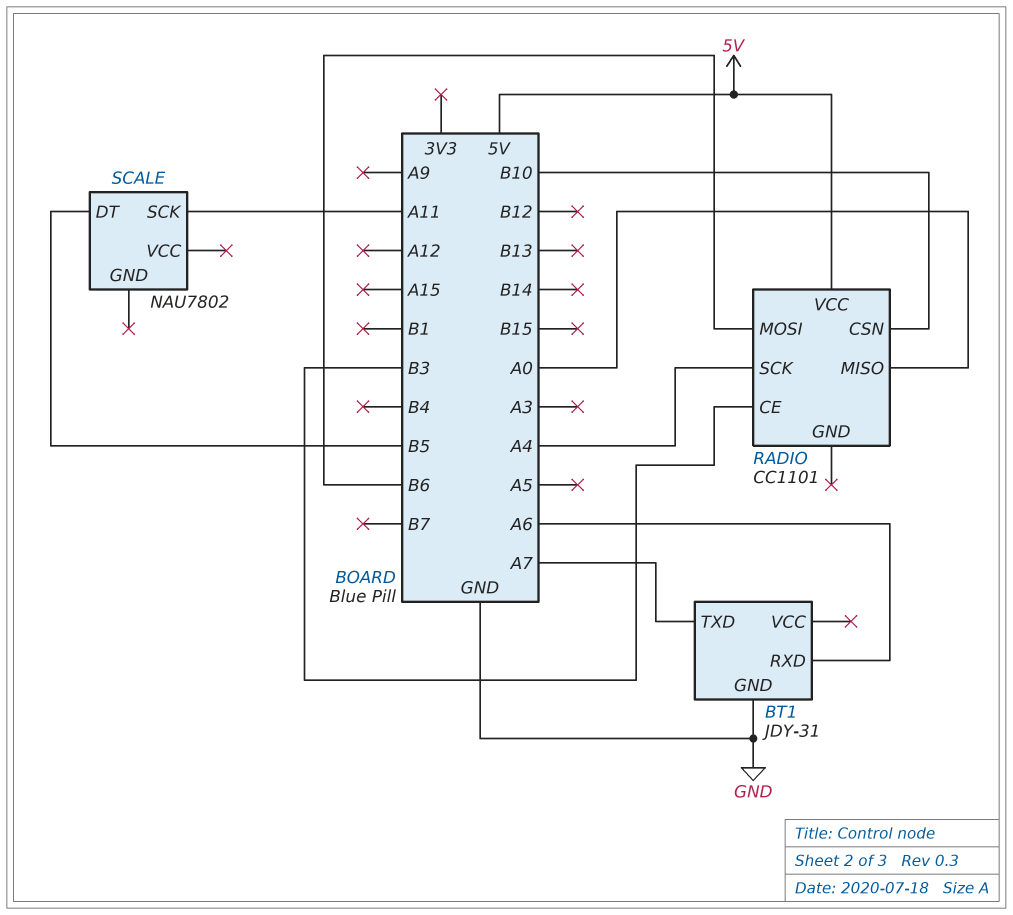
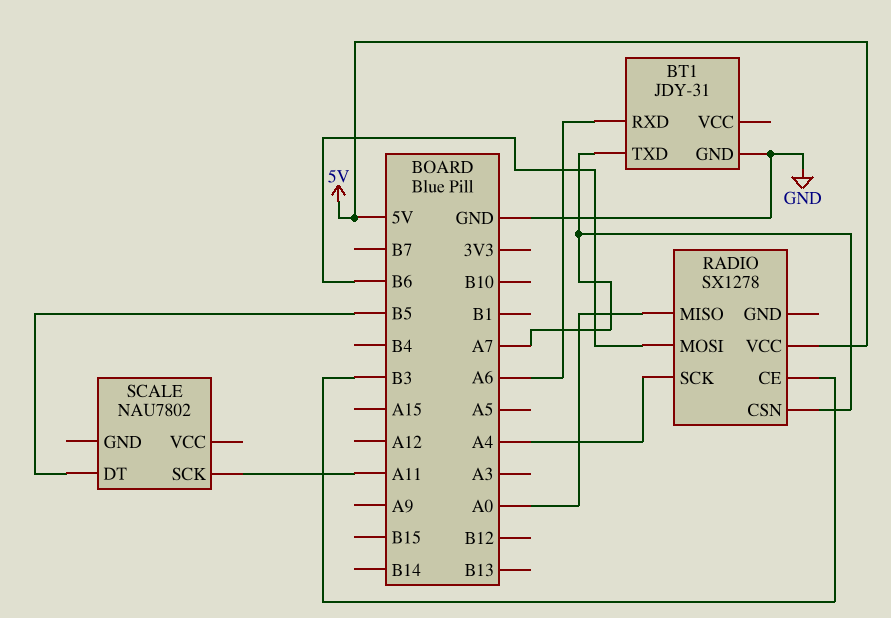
RADIO: CC1101 -> SX1278
RADIO pin CSN: B10 -> A7

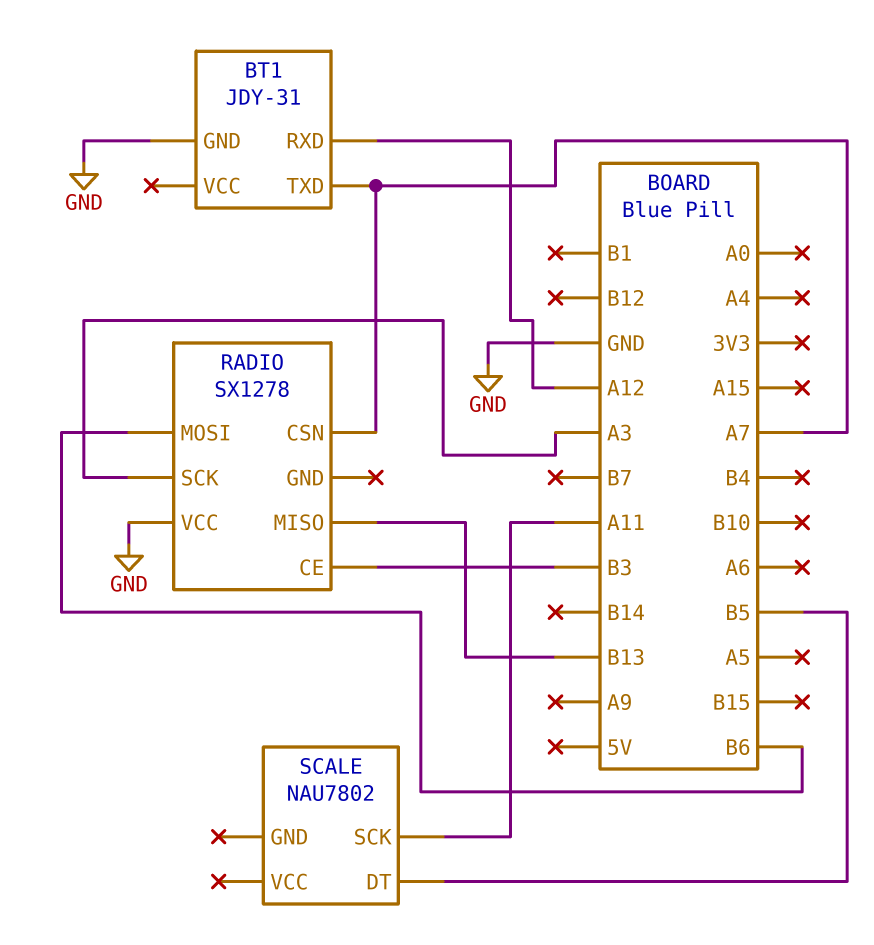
BT1 pin RXD: A6 -> A12
RADIO pin MISO: A0 -> B13
RADIO pin SCK: A4 -> A3
RADIO pin VCC: 5V -> GND

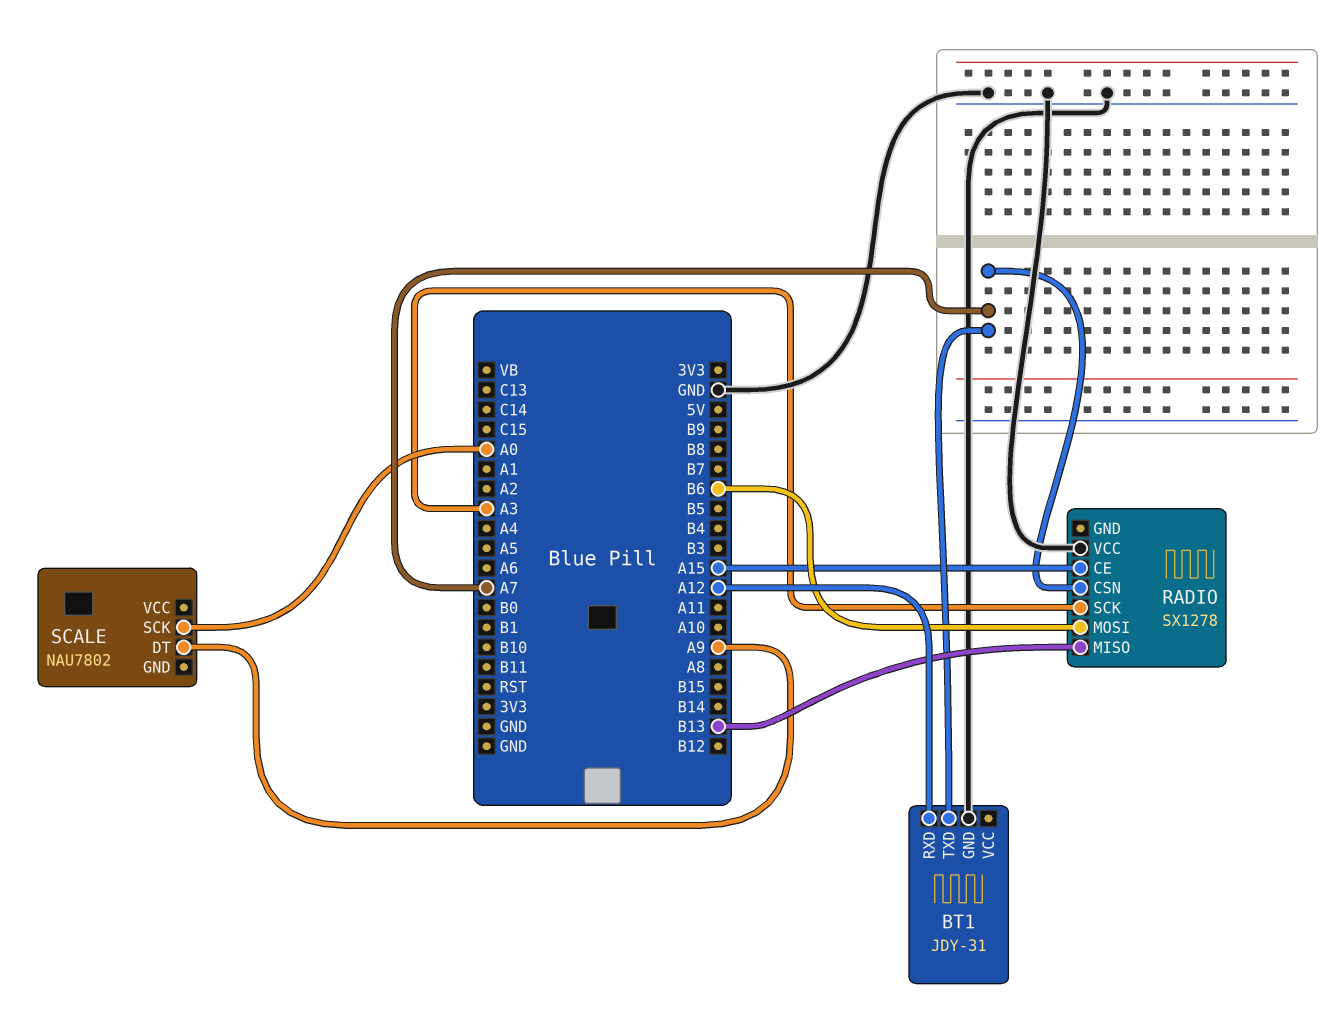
RADIO pin CE: B3 -> A15
SCALE pin DT: B5 -> A9
SCALE pin SCK: A11 -> A0

